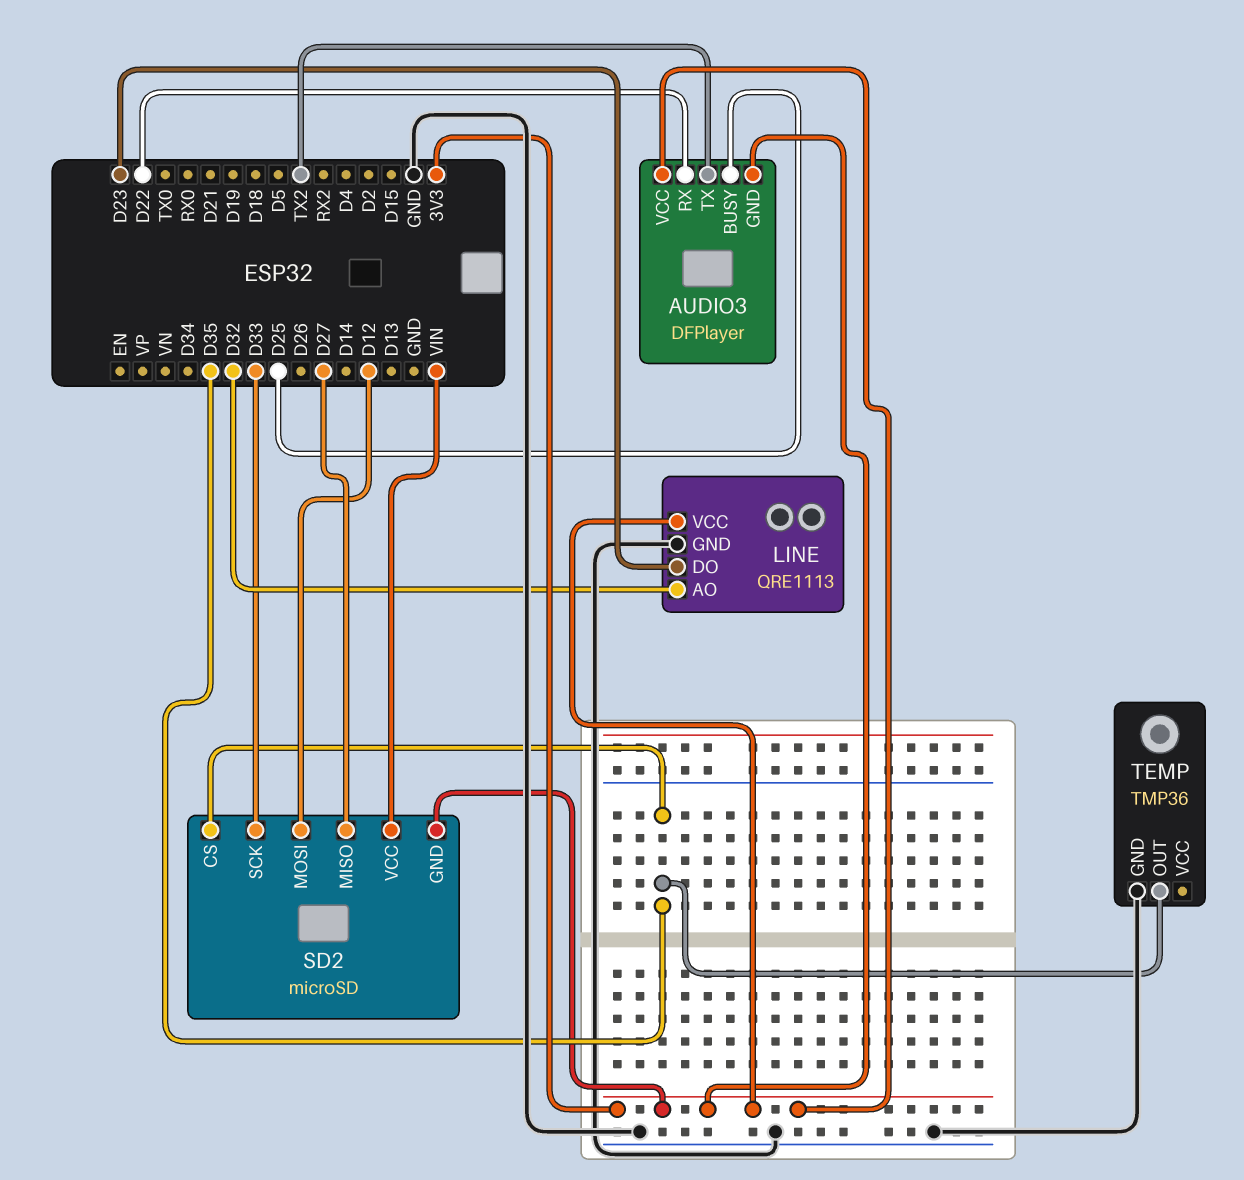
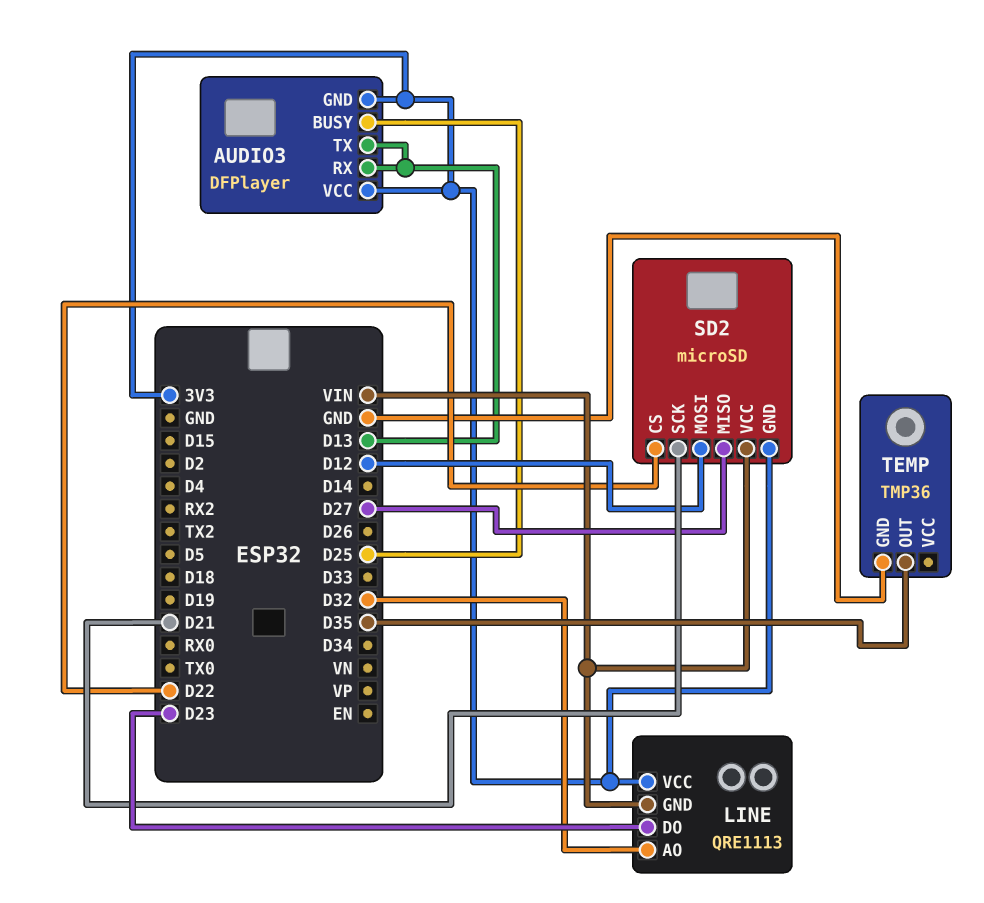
AUDIO3 pin RX: D22 -> D13
AUDIO3 pin TX: TX2 -> D13
LINE pin GND: GND -> VIN
SD2 pin CS: D35 -> D22
SD2 pin SCK: D33 -> D21

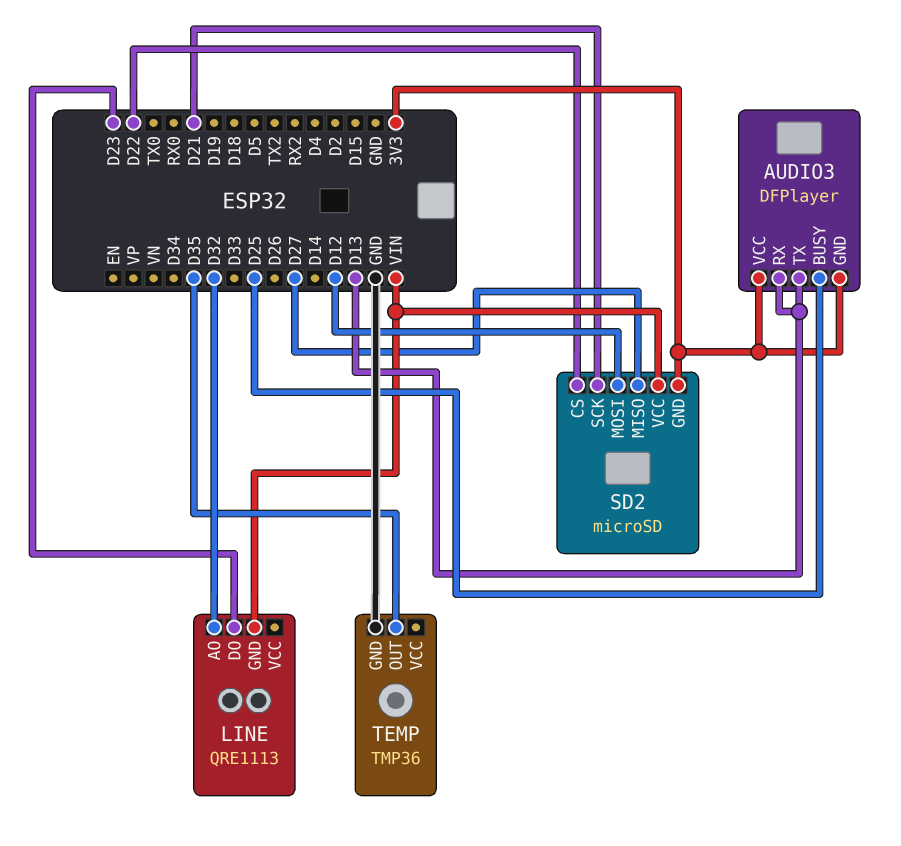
LINE pin VCC: 3V3 -> none

